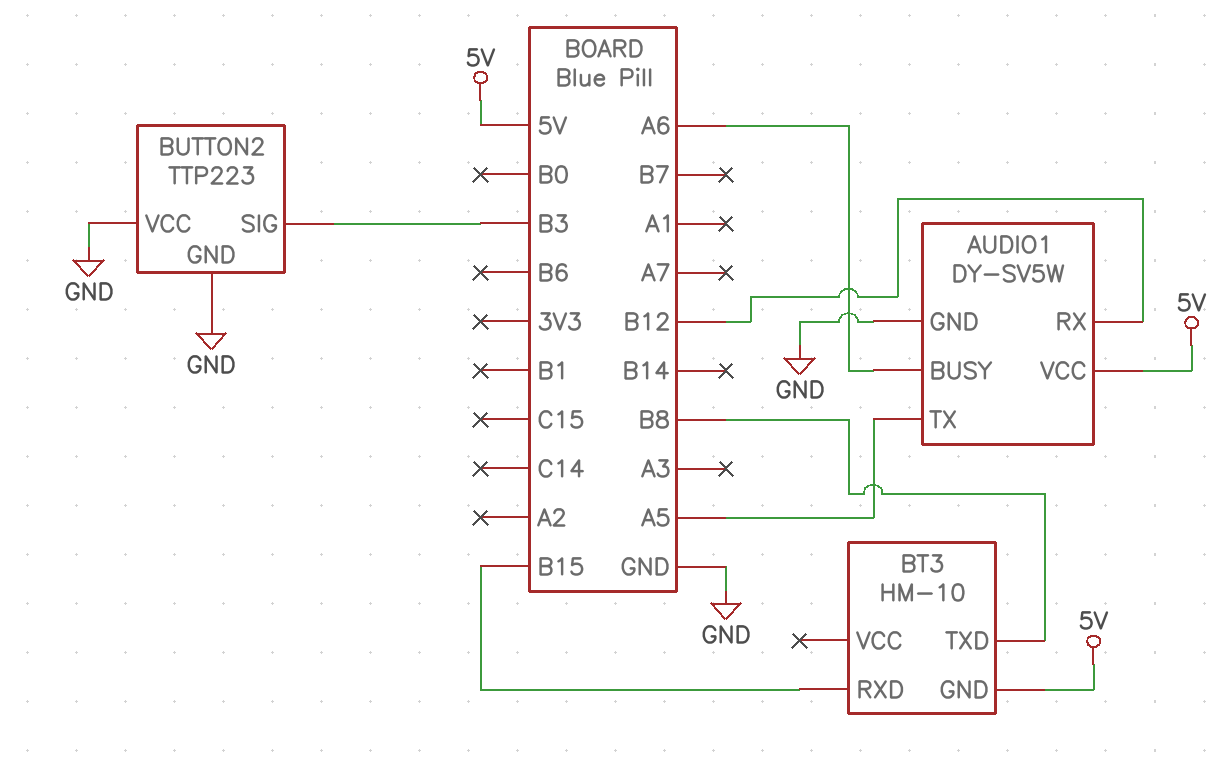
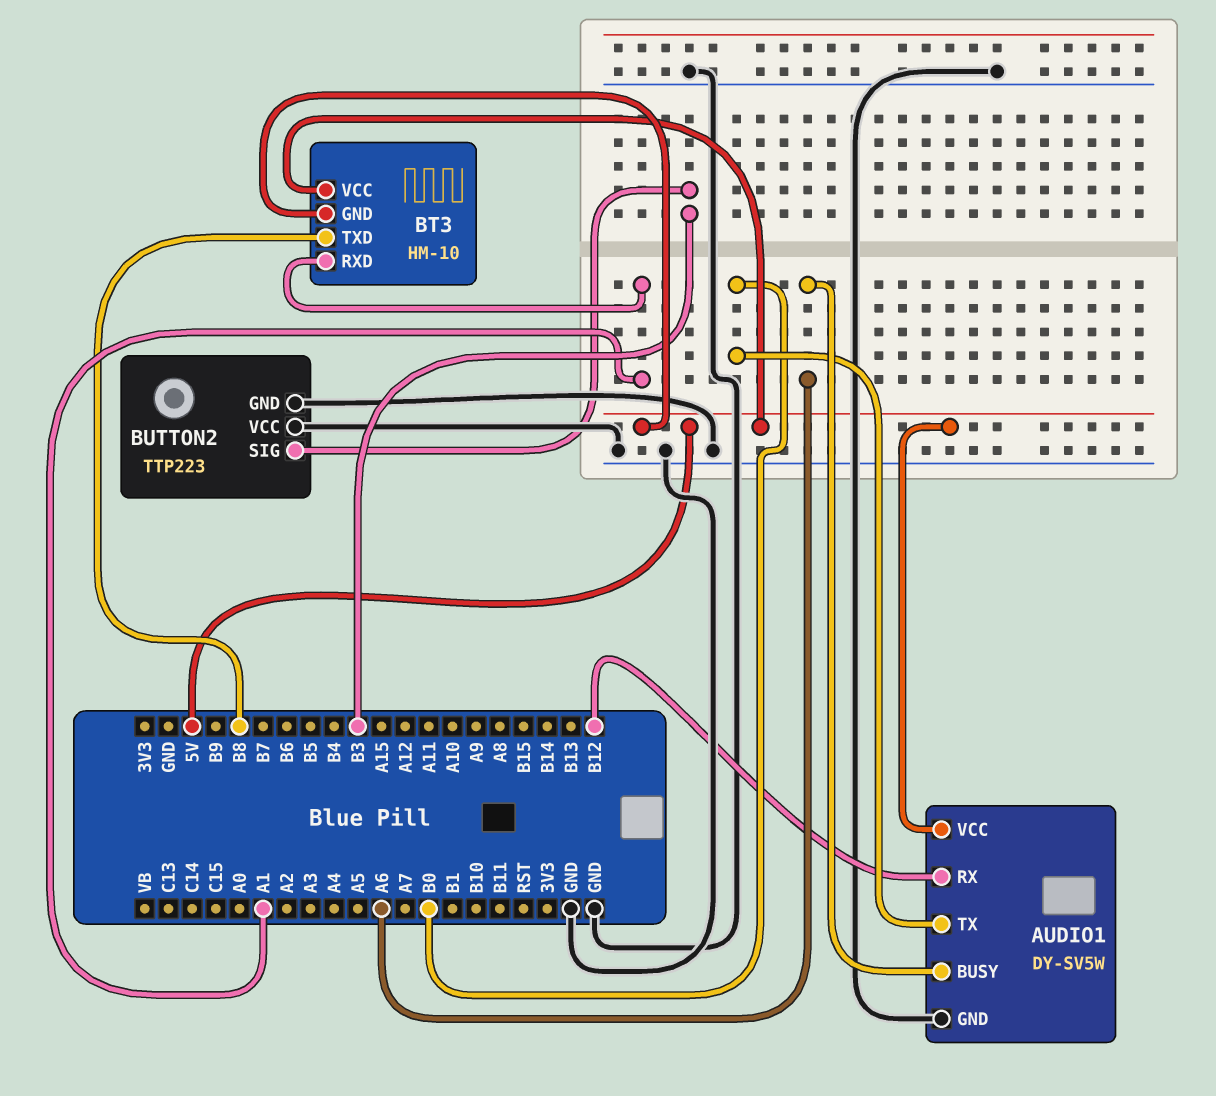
AUDIO1 pin TX: A5 -> B0
BT3 pin RXD: B15 -> A1
BT3 pin VCC: none -> 5V

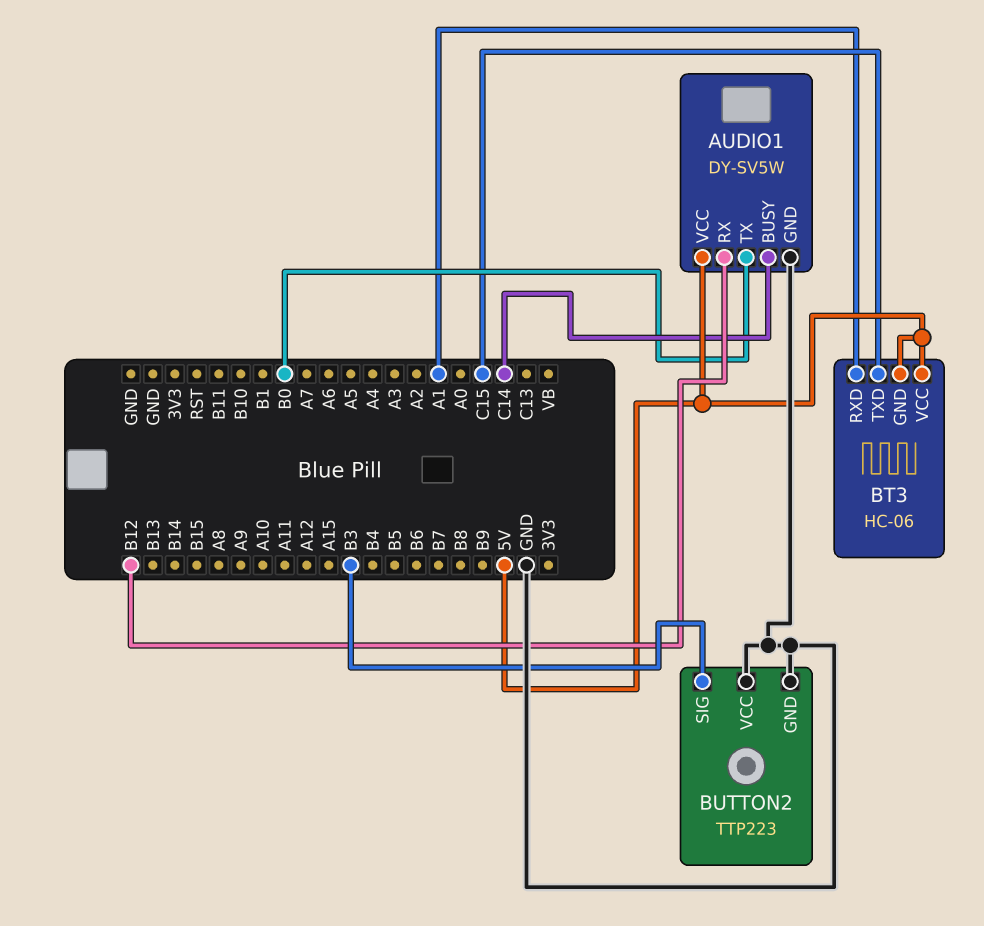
AUDIO1 pin BUSY: A6 -> C14
BT3: HM-10 -> HC-06
BT3 pin TXD: B8 -> C15

